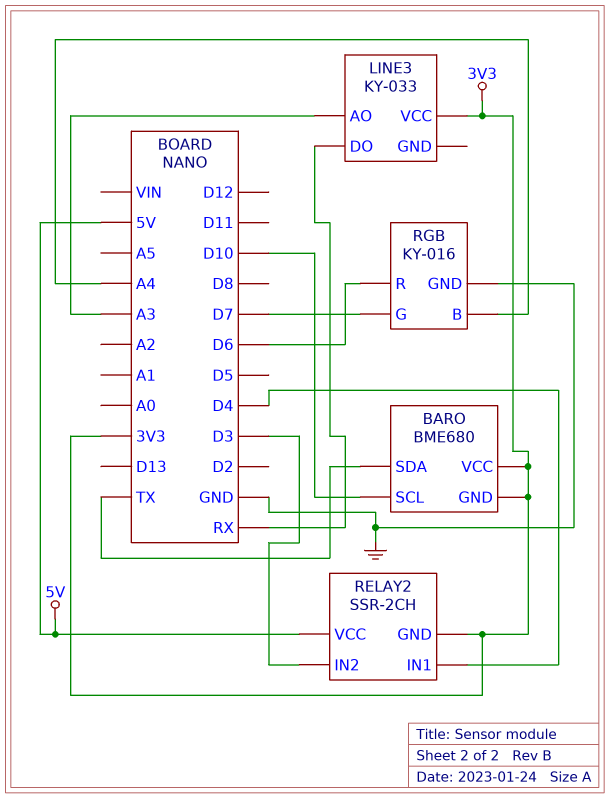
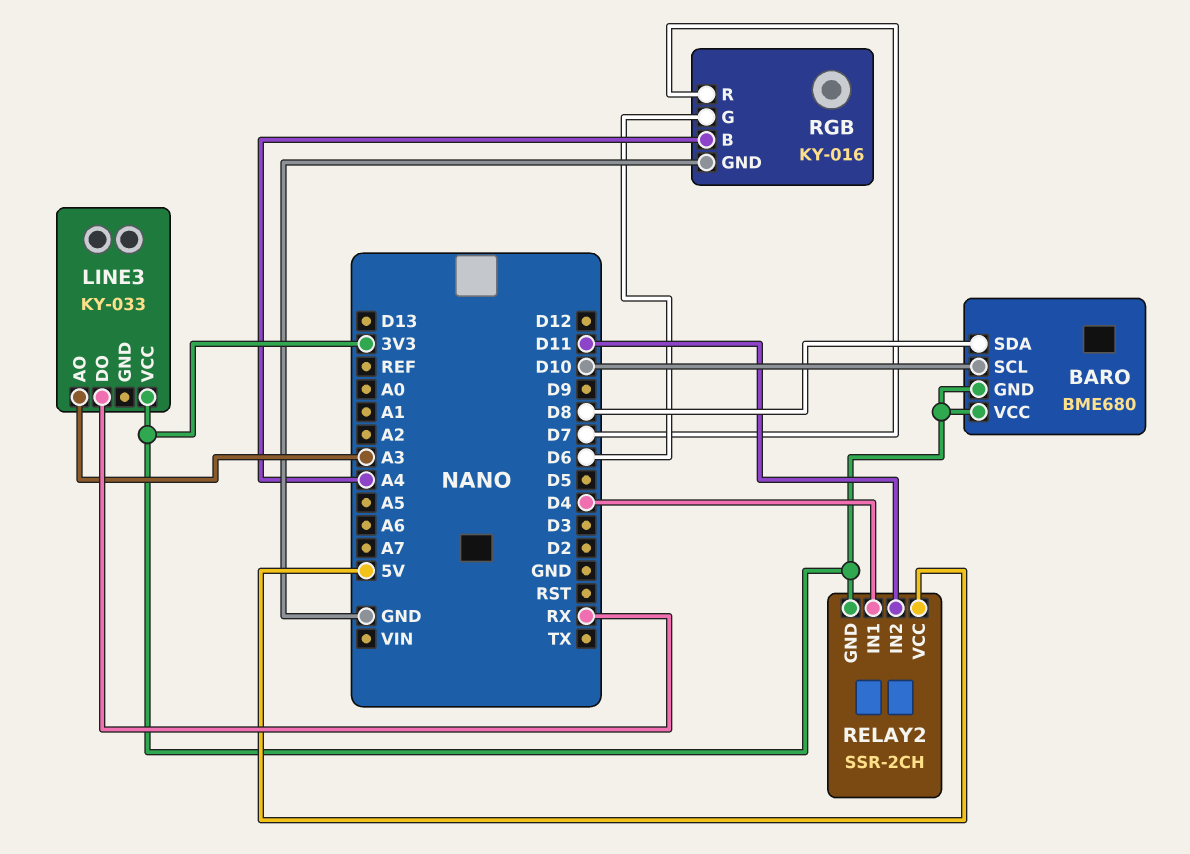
BARO pin SDA: TX -> D8
RELAY2 pin IN2: D3 -> D11
RGB pin G: D7 -> D6
RGB pin R: D6 -> D7

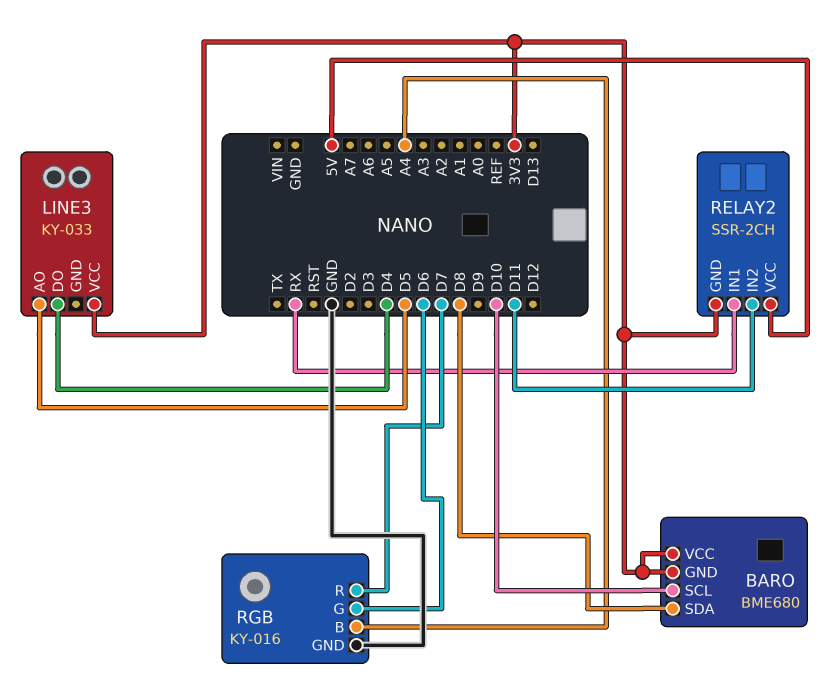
LINE3 pin AO: A3 -> D5
LINE3 pin DO: RX -> D4
RELAY2 pin IN1: D4 -> RX

